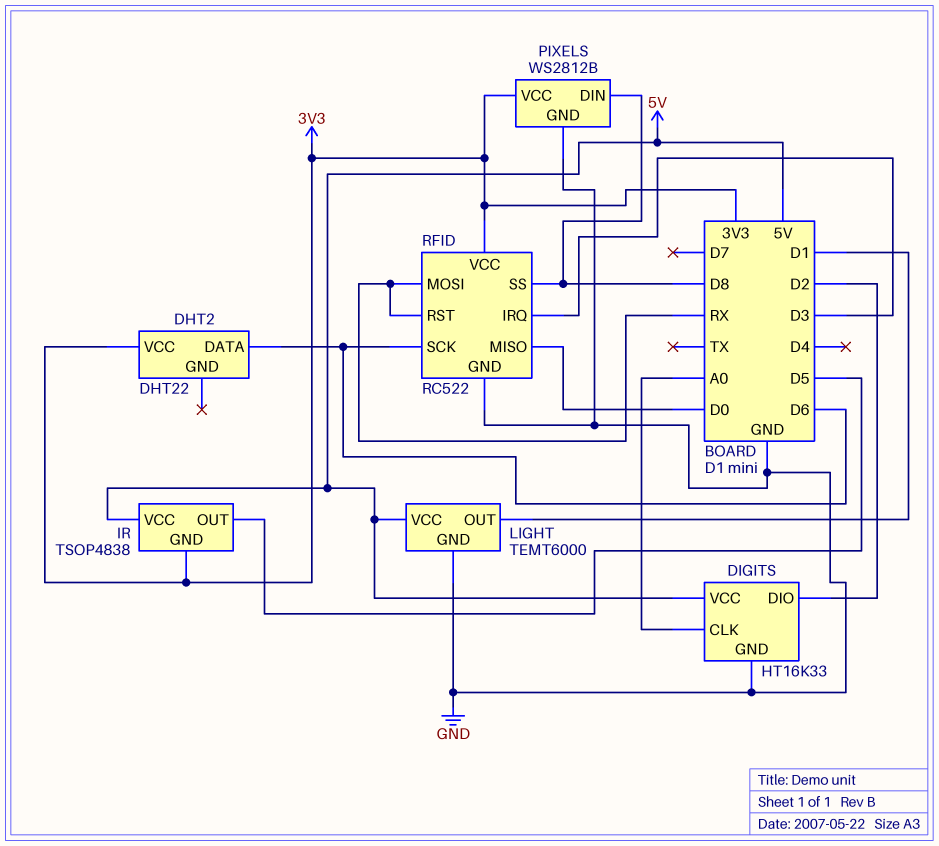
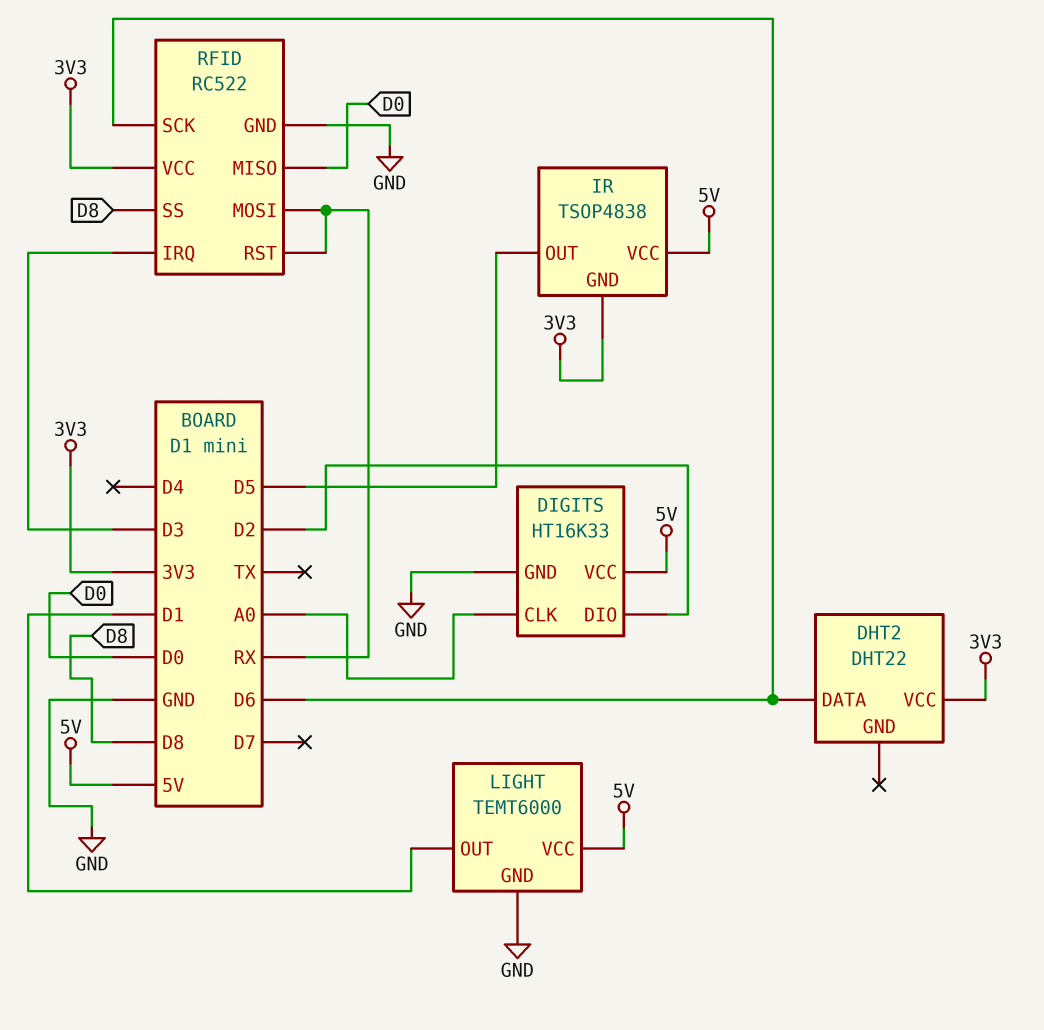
PIXELS: WS2812B -> none
PIXELS pin DIN: D8 -> none
PIXELS pin GND: GND -> none
PIXELS pin VCC: 3V3 -> none

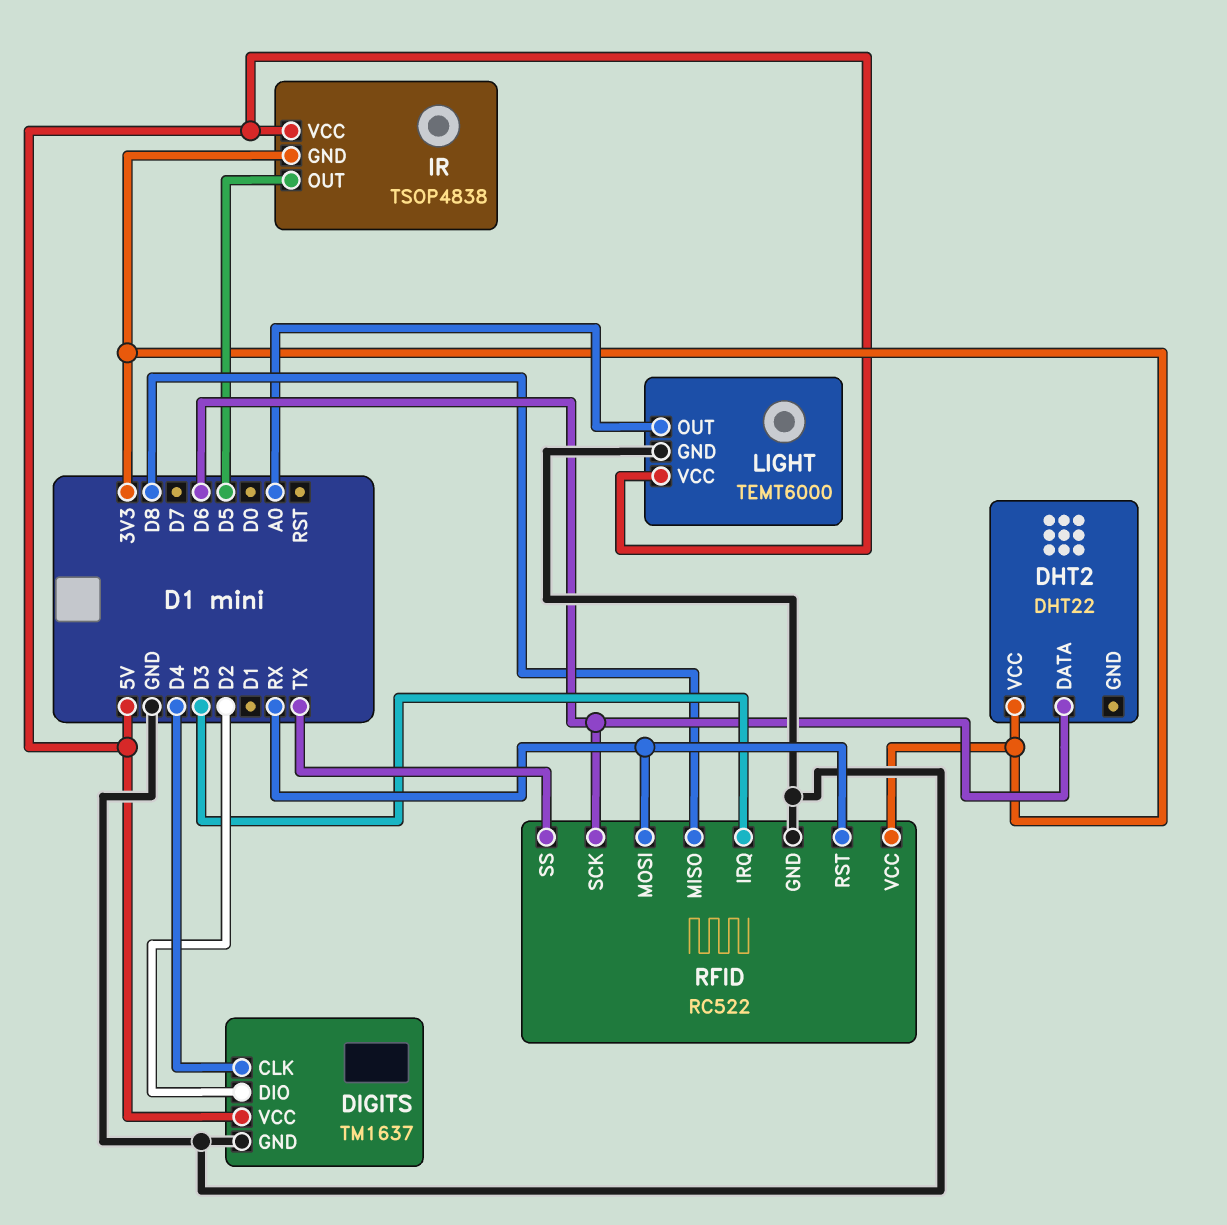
DIGITS: HT16K33 -> TM1637
DIGITS pin CLK: A0 -> D4
LIGHT pin OUT: D1 -> A0
RFID pin MISO: D0 -> D8
RFID pin SS: D8 -> TX

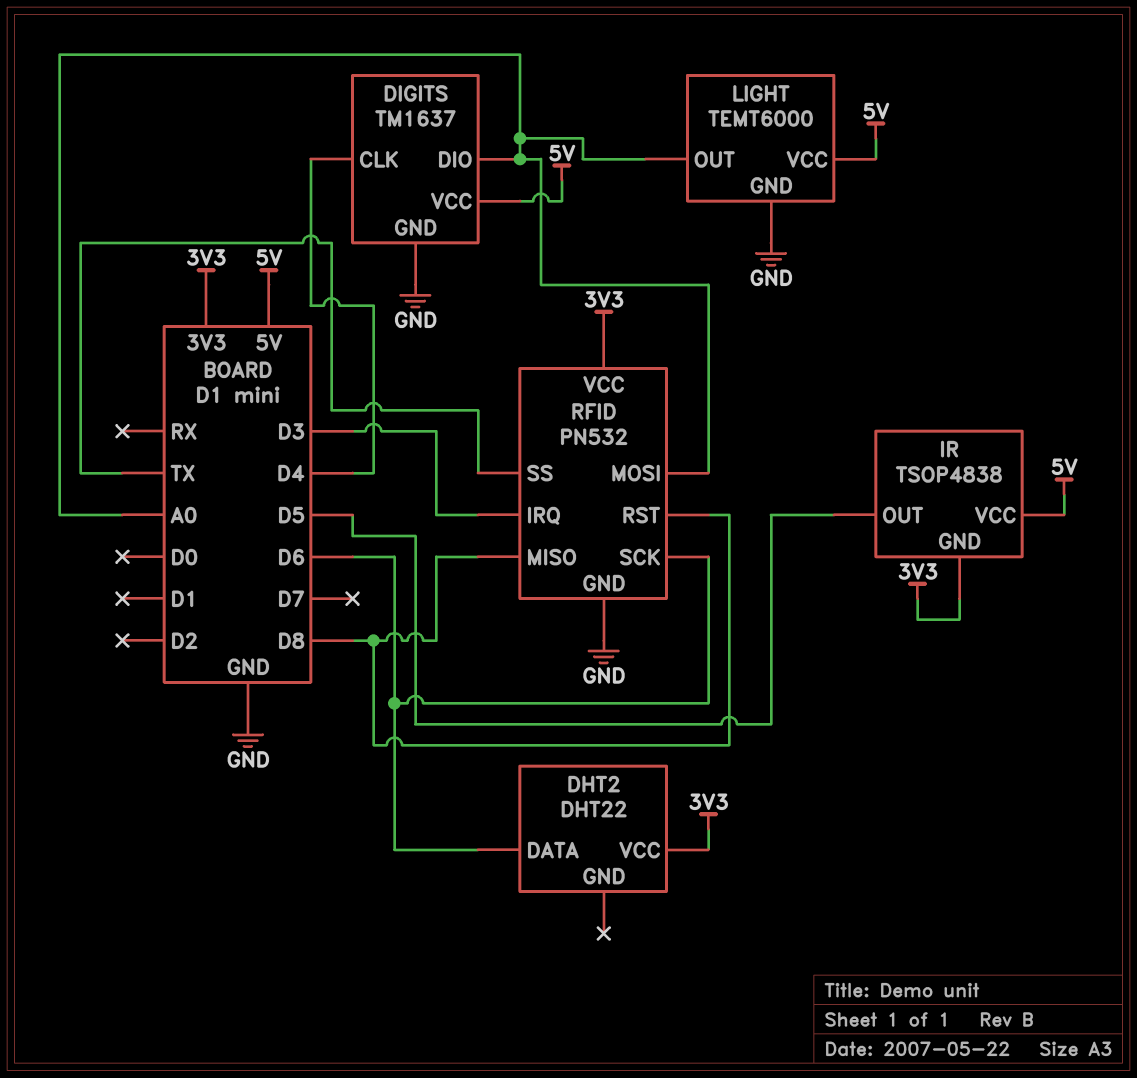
DIGITS pin DIO: D2 -> A0
RFID: RC522 -> PN532
RFID pin MOSI: RX -> A0
RFID pin RST: RX -> D8

